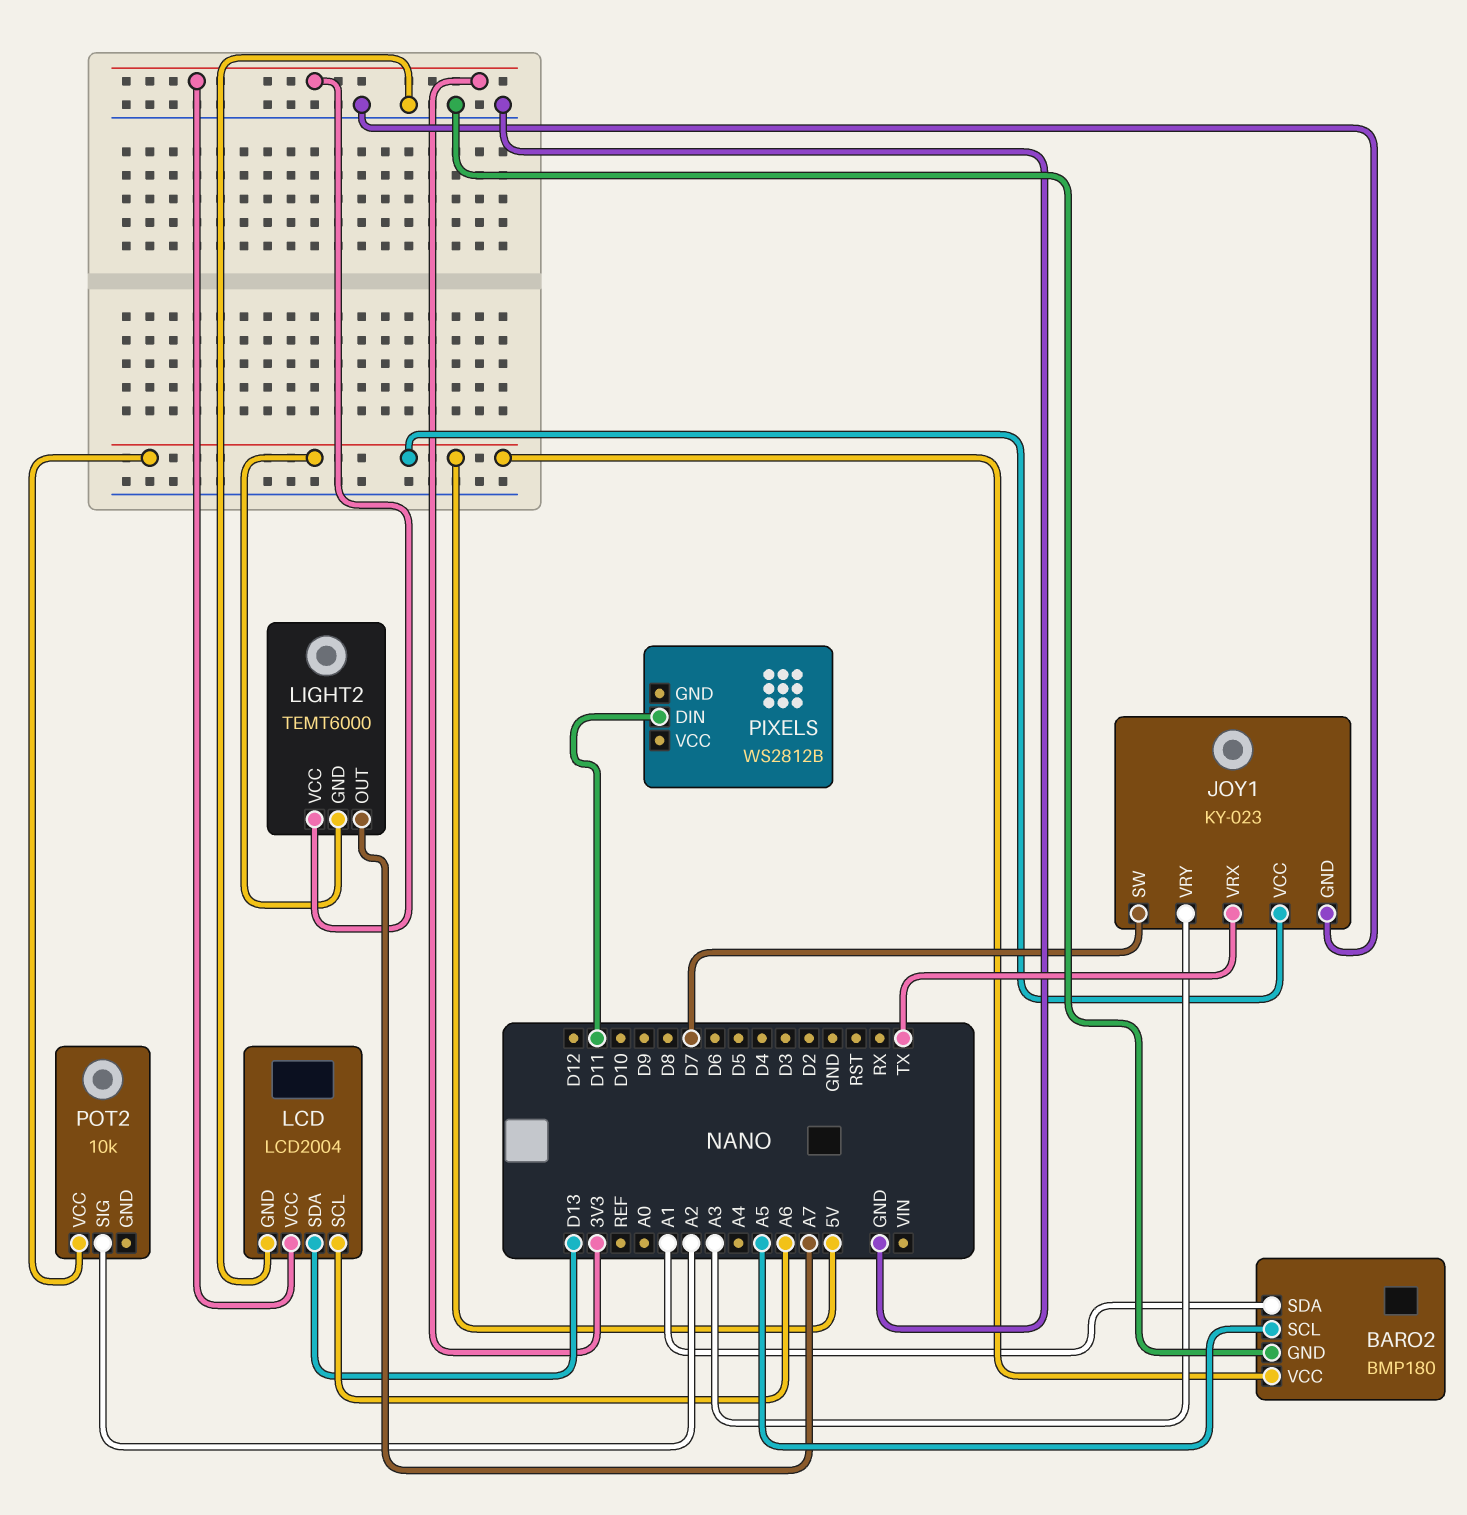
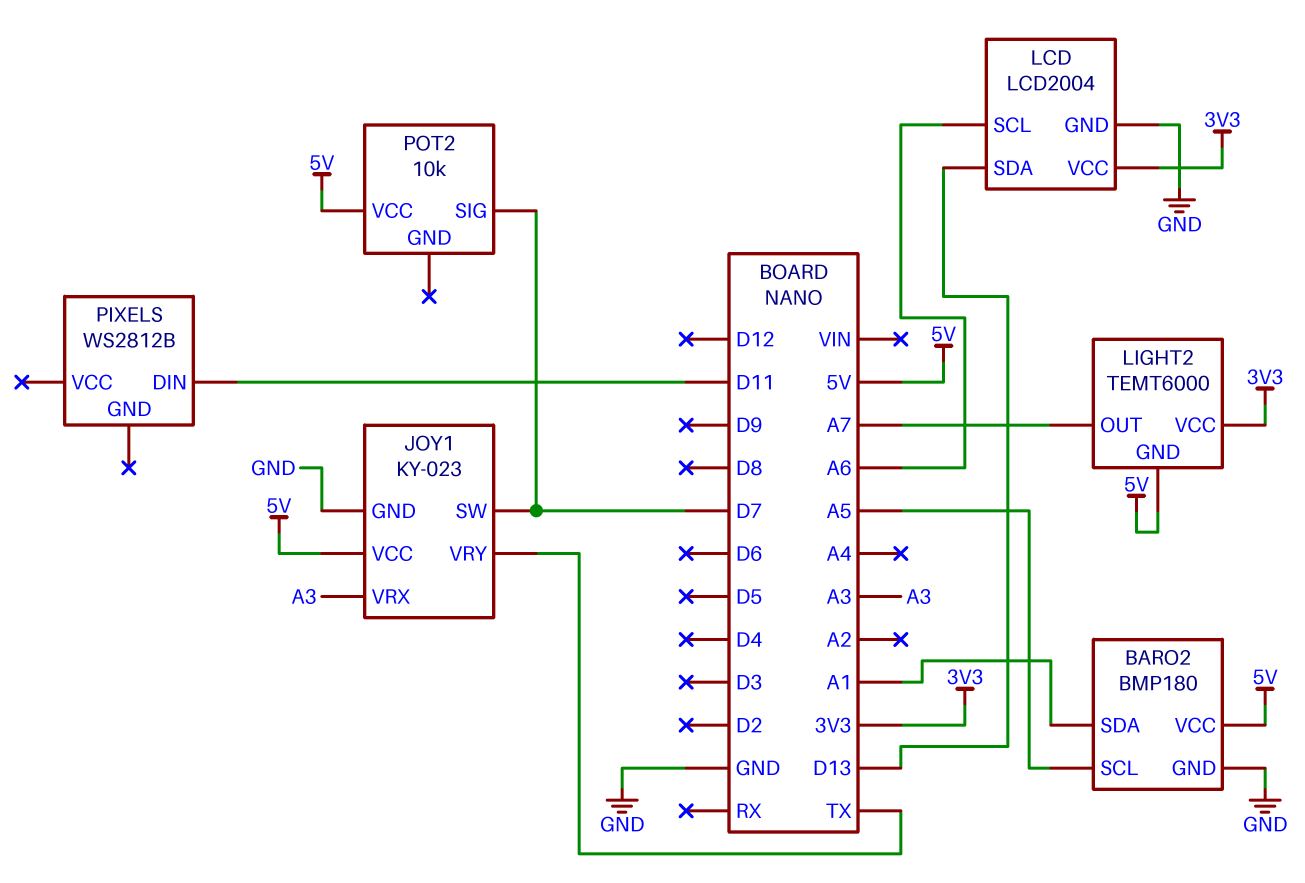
JOY1 pin VRX: TX -> A3
JOY1 pin VRY: A3 -> TX
POT2 pin SIG: A2 -> D7

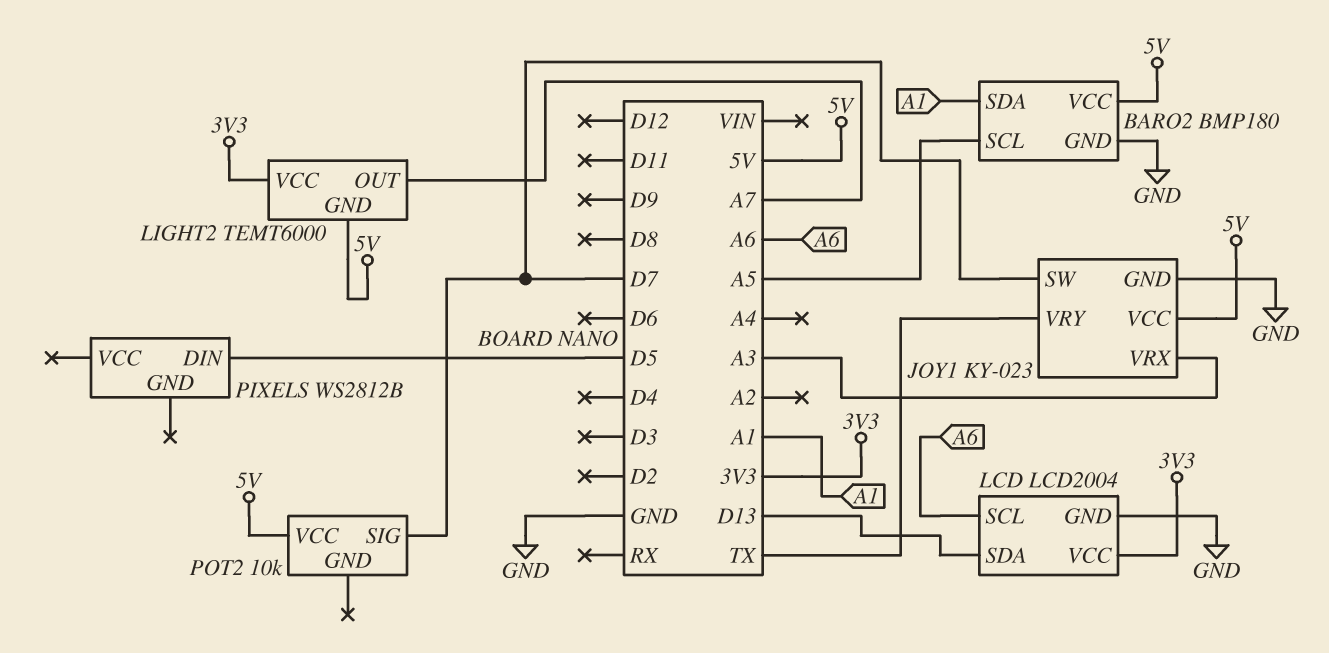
PIXELS pin DIN: D11 -> D5

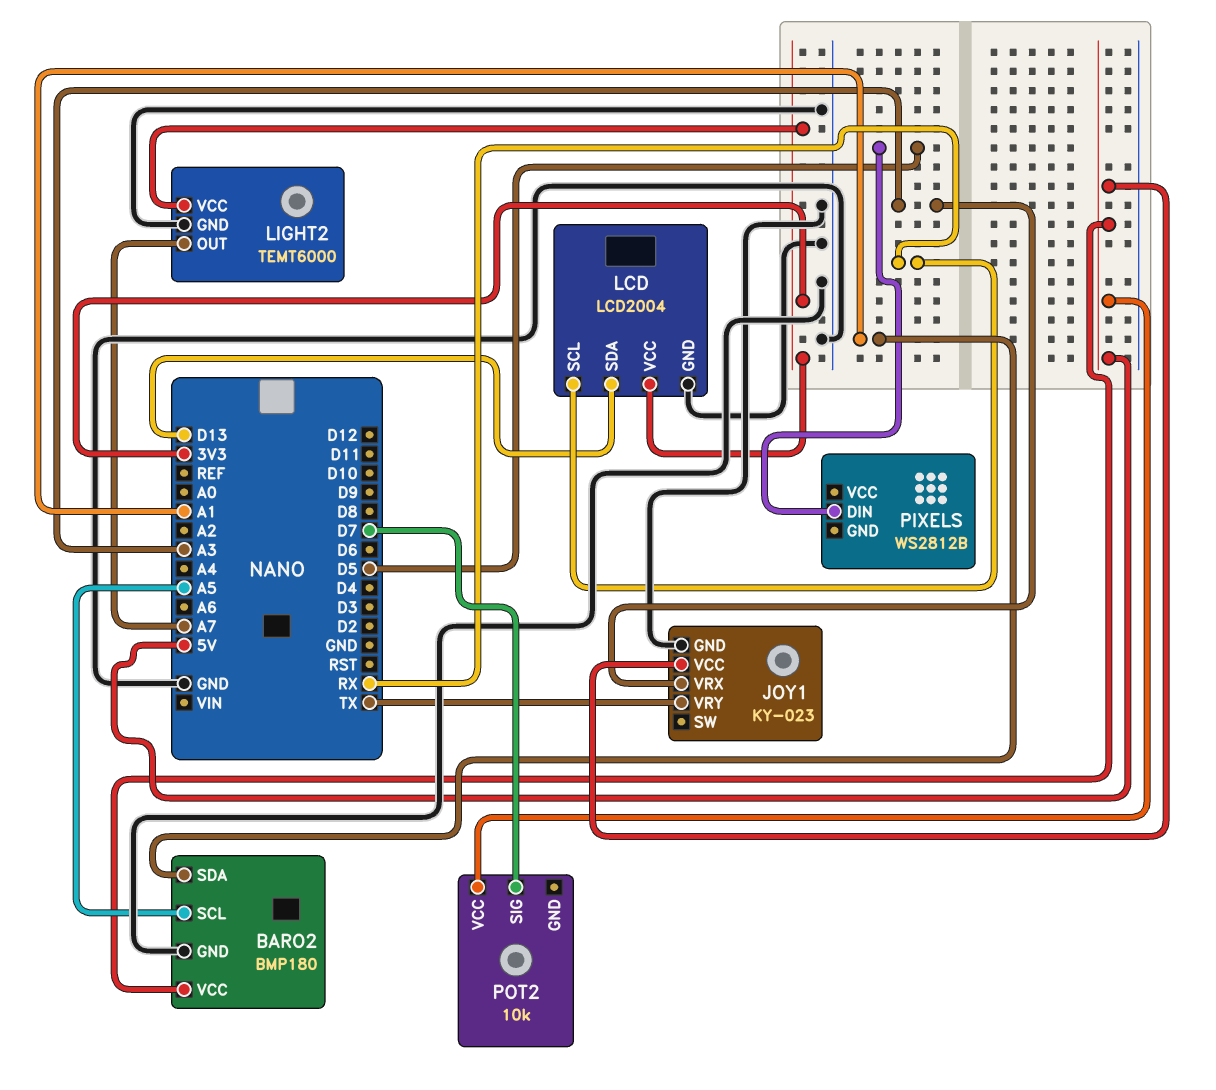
JOY1 pin SW: D7 -> none
LCD pin SCL: A6 -> RX
LIGHT2 pin GND: 5V -> GND

